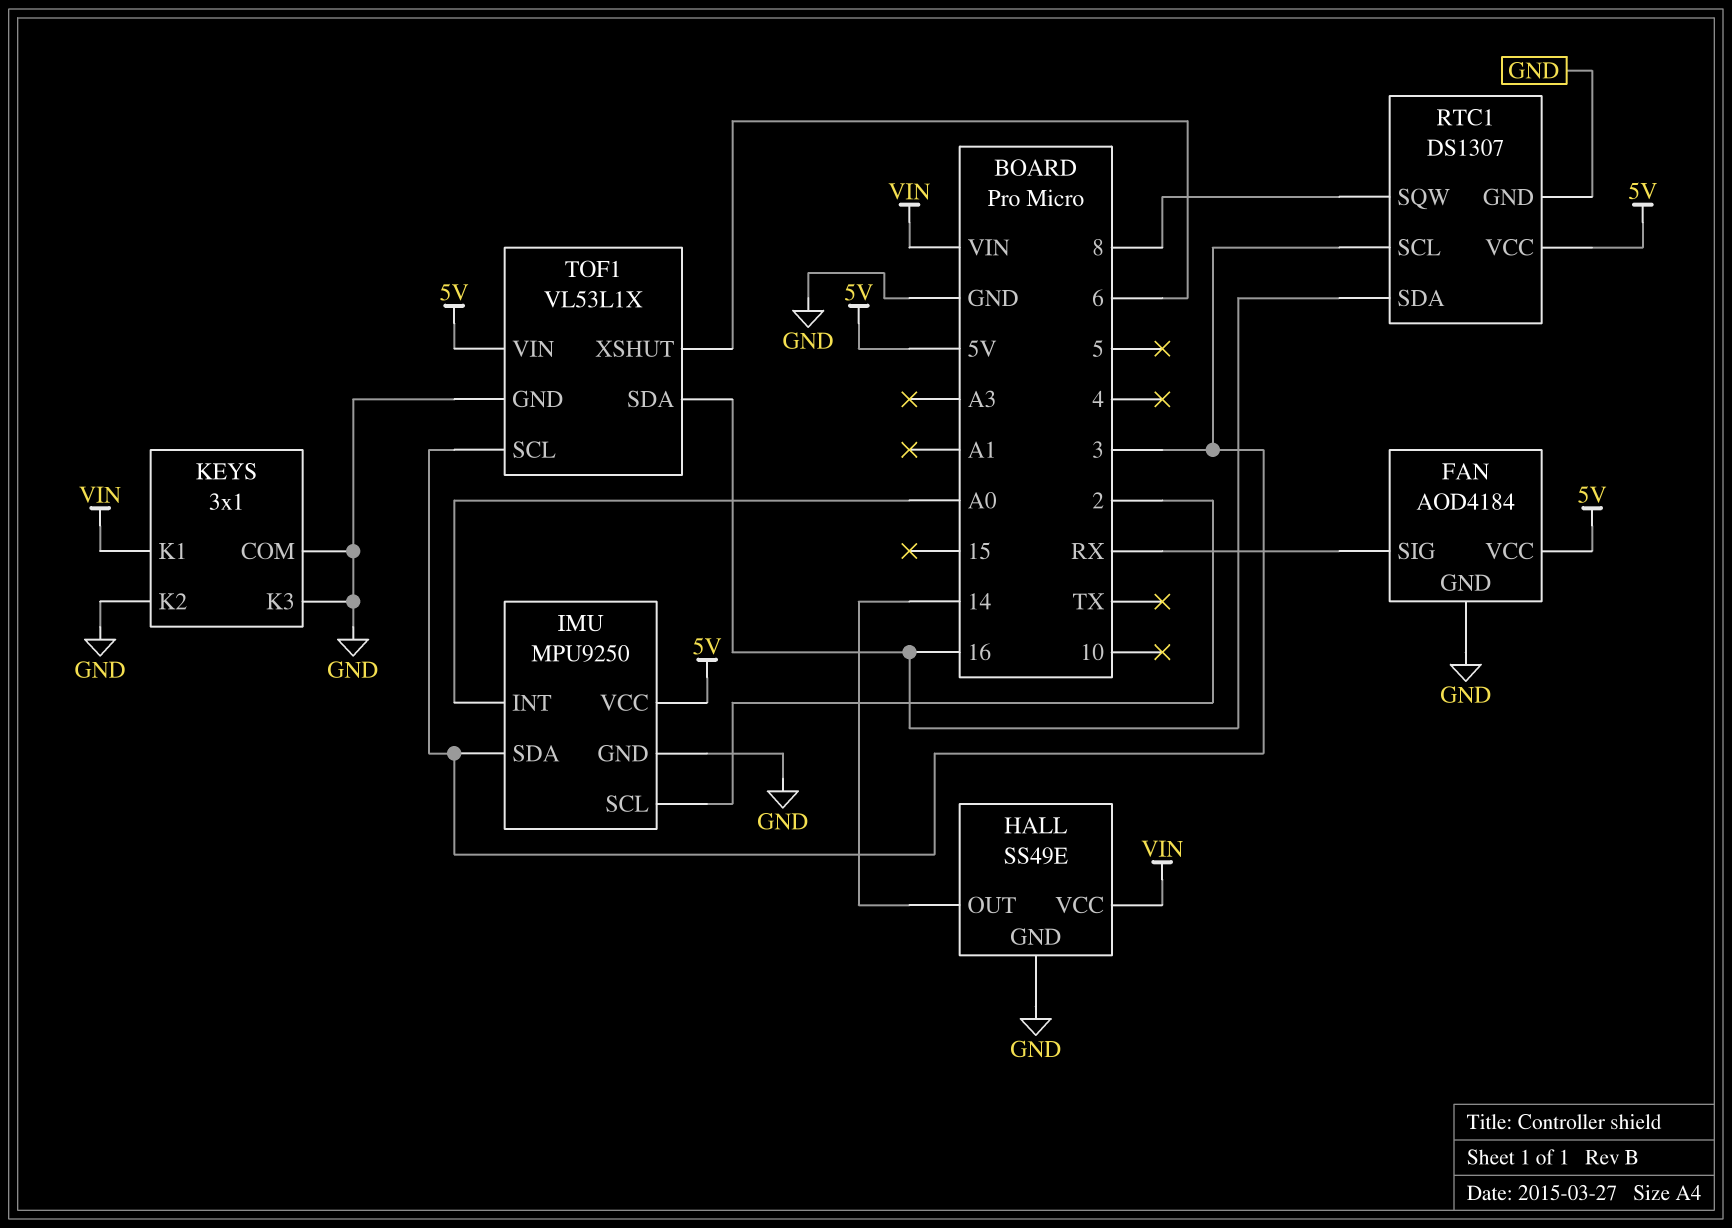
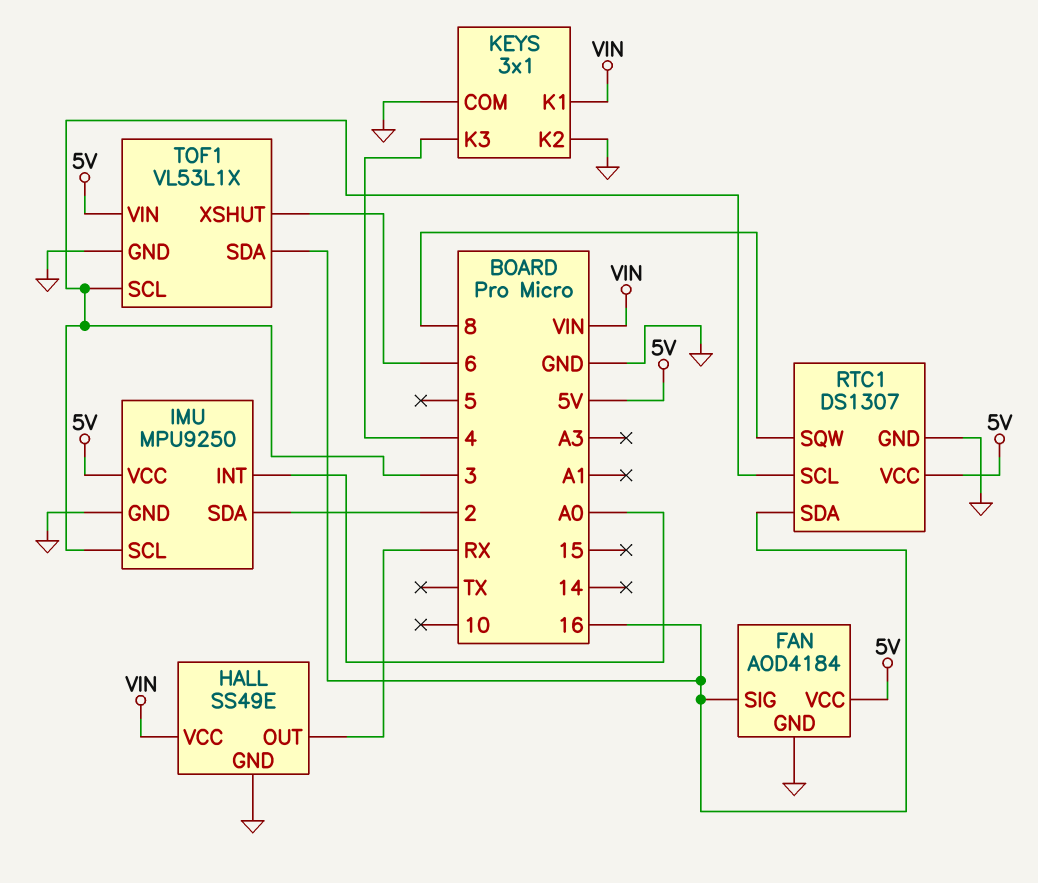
FAN pin SIG: RX -> 16
HALL pin OUT: 14 -> RX
IMU pin SCL: 2 -> 3
IMU pin SDA: 3 -> 2
KEYS pin K3: GND -> 4

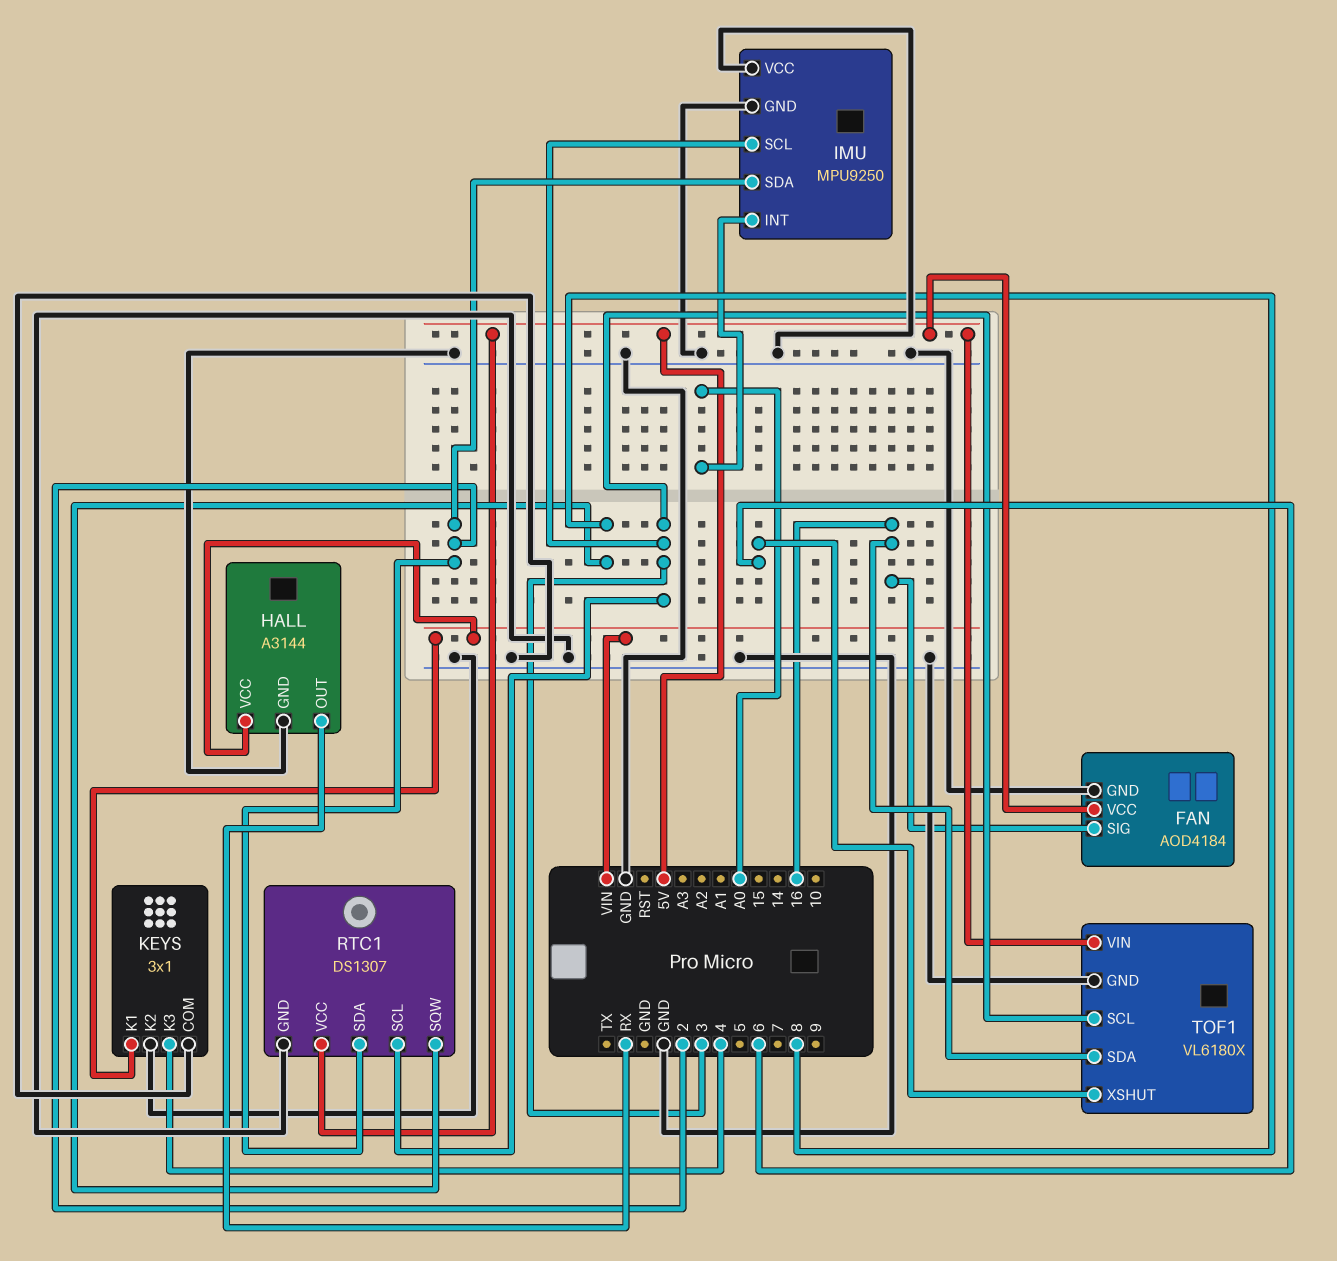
HALL: SS49E -> A3144
IMU pin VCC: 5V -> GND
RTC1 pin SDA: 16 -> 2
TOF1: VL53L1X -> VL6180X

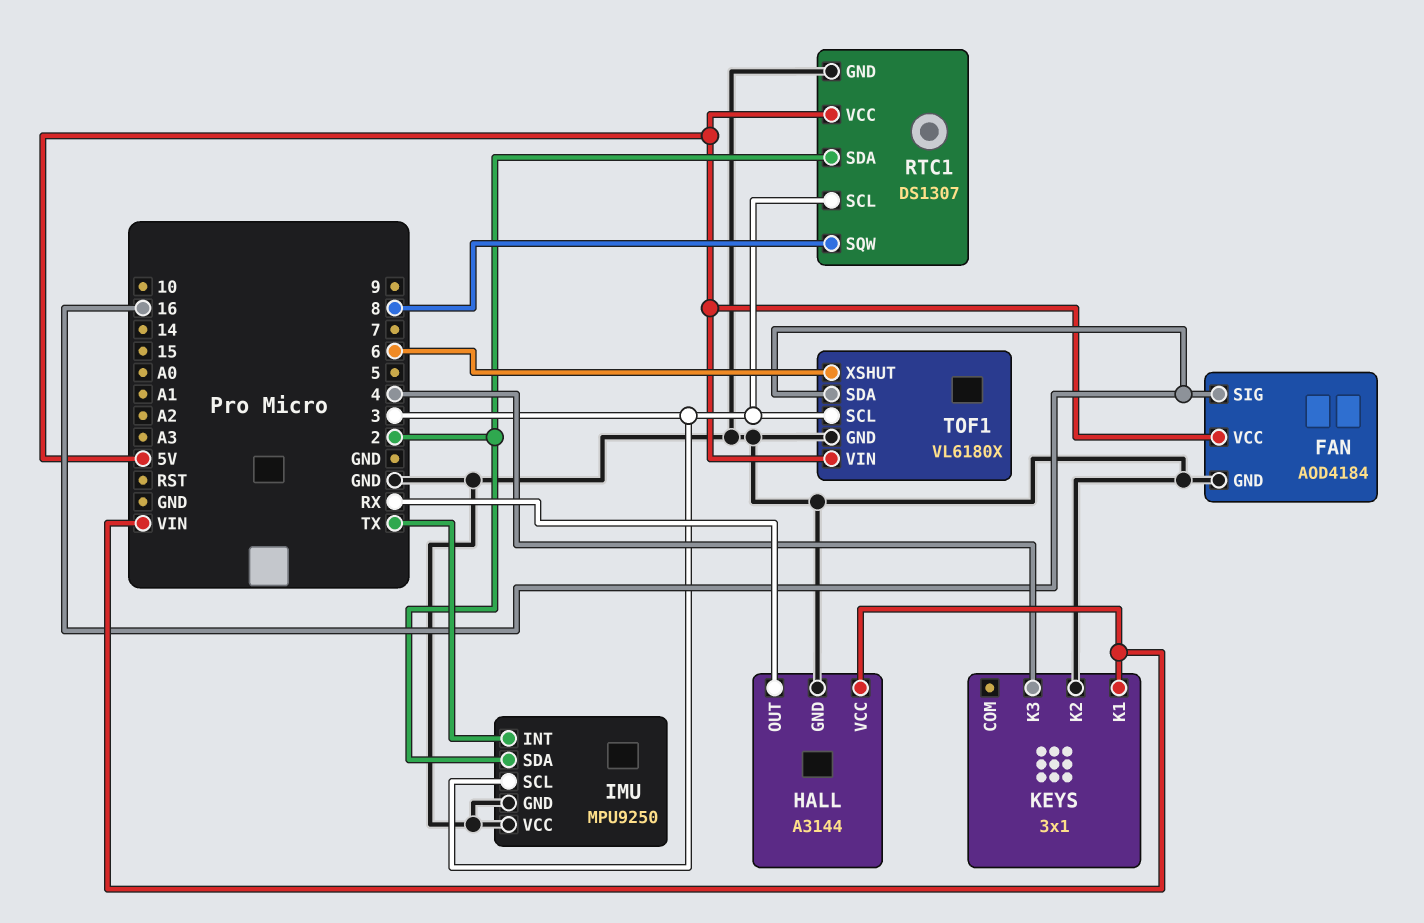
IMU pin INT: A0 -> TX
KEYS pin COM: GND -> none

